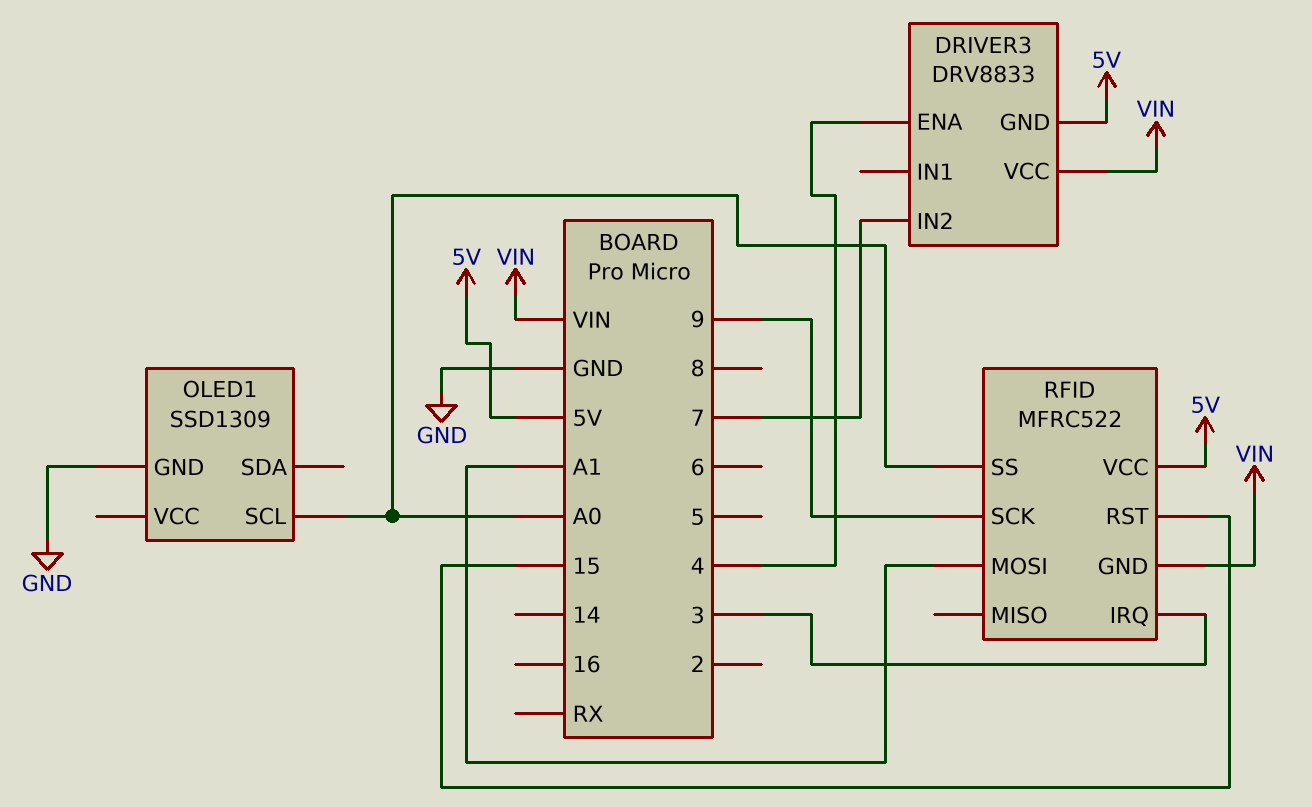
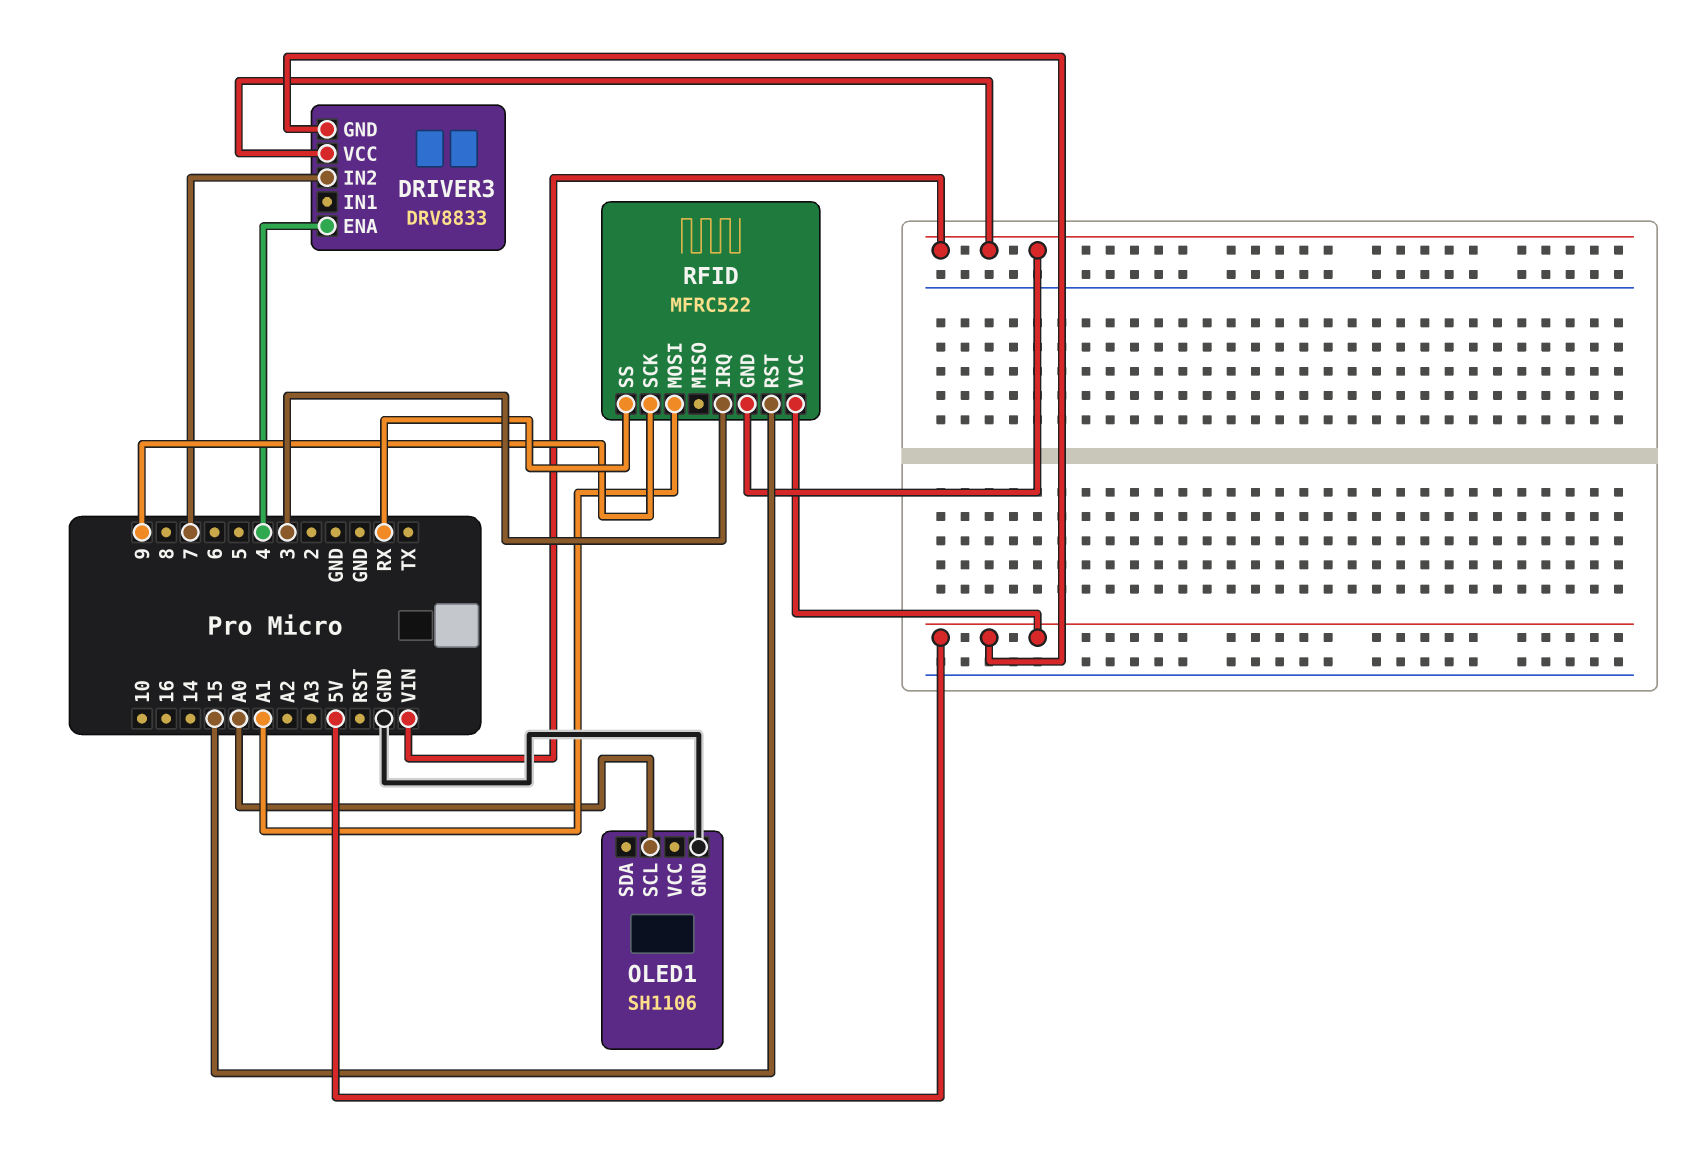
OLED1: SSD1309 -> SH1106
RFID pin SS: A0 -> RX

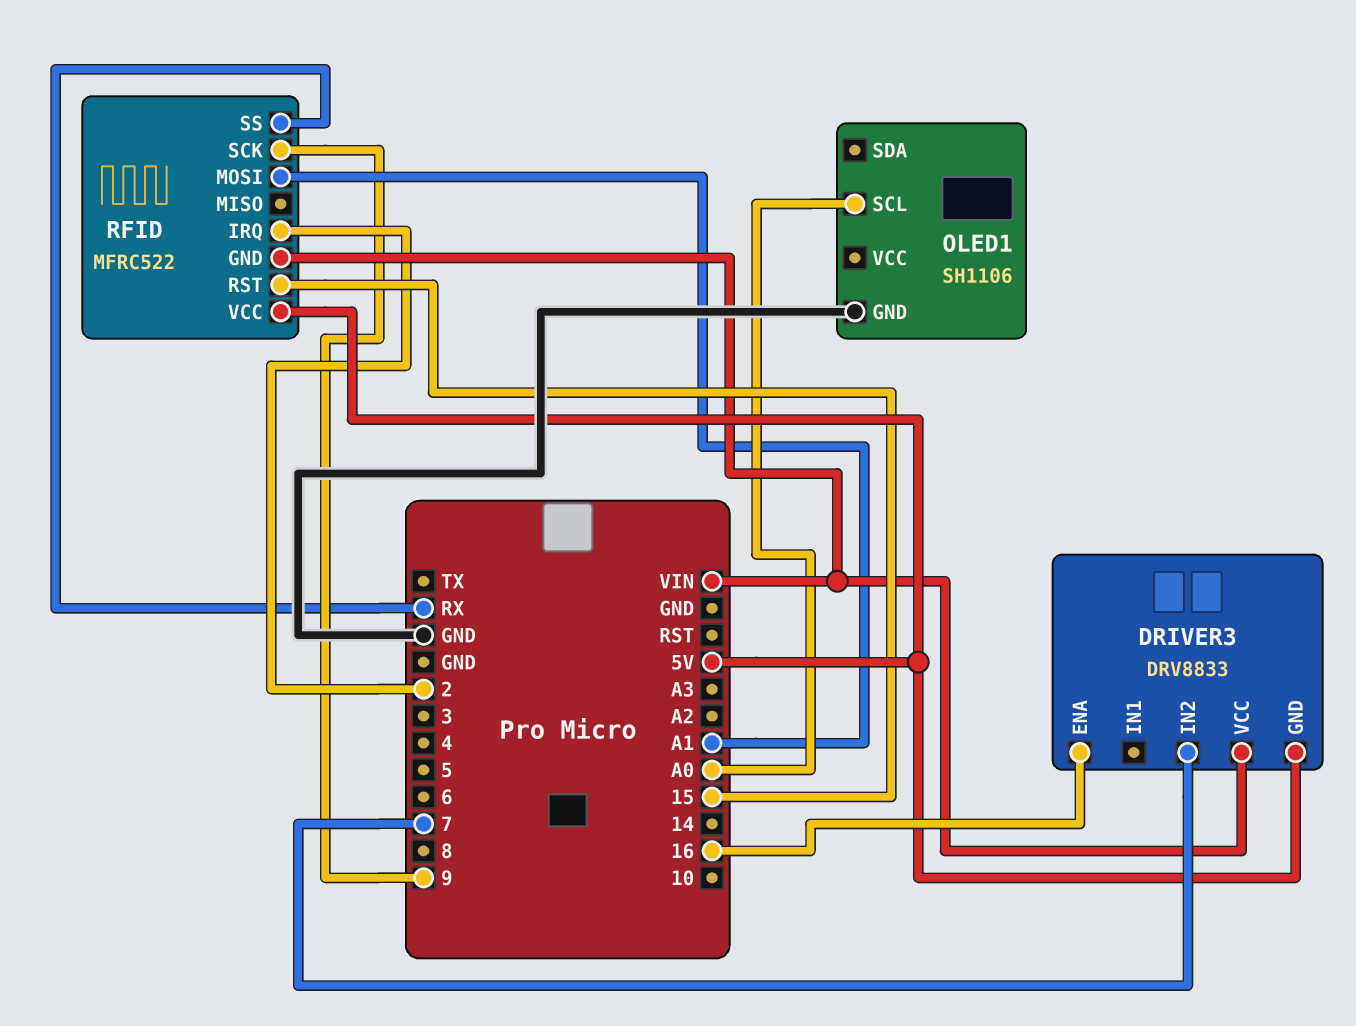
DRIVER3 pin ENA: 4 -> 16
RFID pin IRQ: 3 -> 2

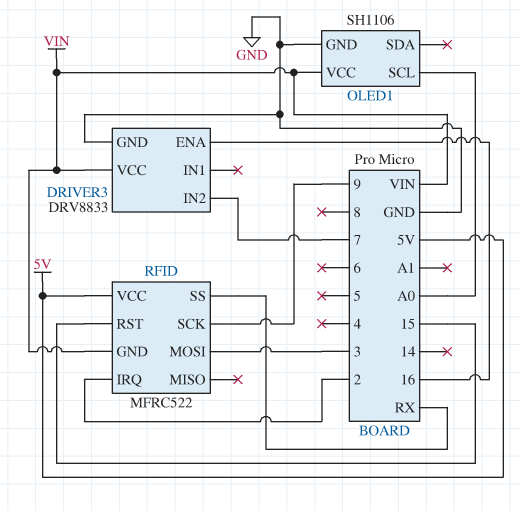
DRIVER3 pin GND: 5V -> GND
OLED1 pin VCC: none -> VIN
RFID pin MOSI: A1 -> 3

